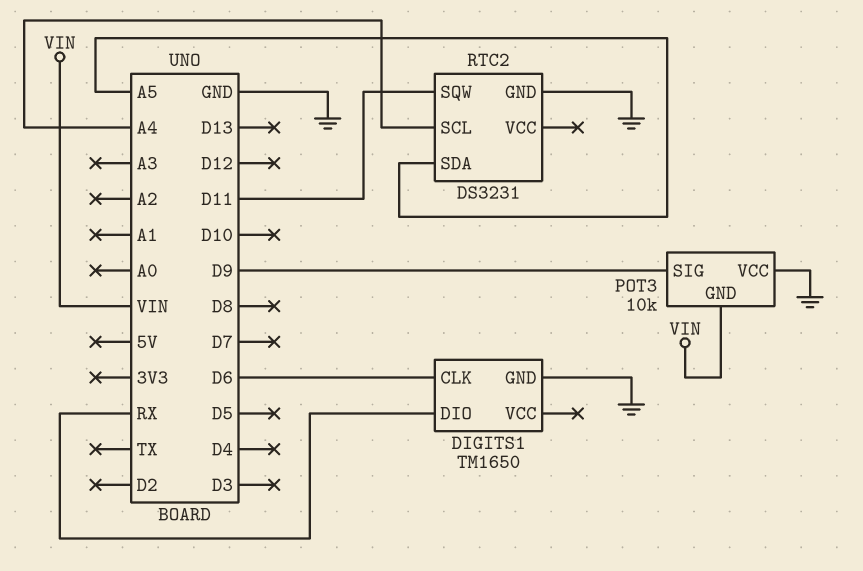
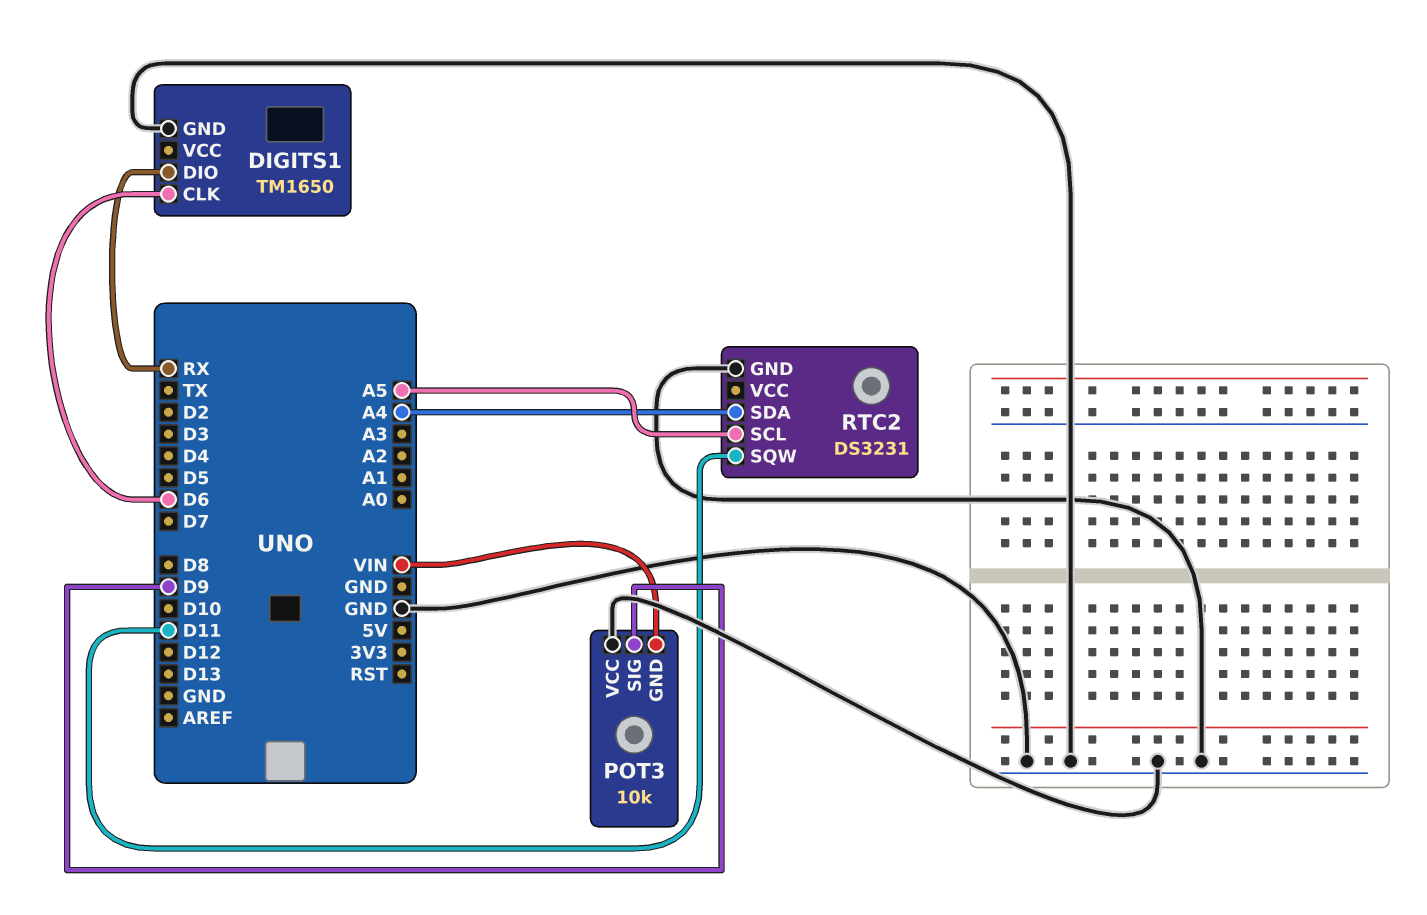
RTC2 pin SCL: A4 -> A5
RTC2 pin SDA: A5 -> A4

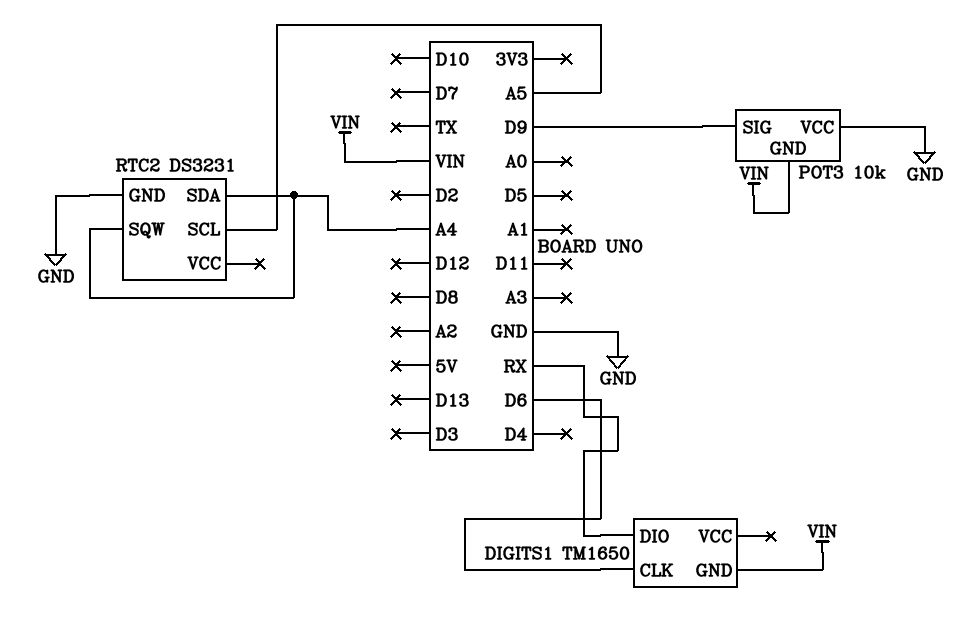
DIGITS1 pin GND: GND -> VIN
RTC2 pin SQW: D11 -> A4

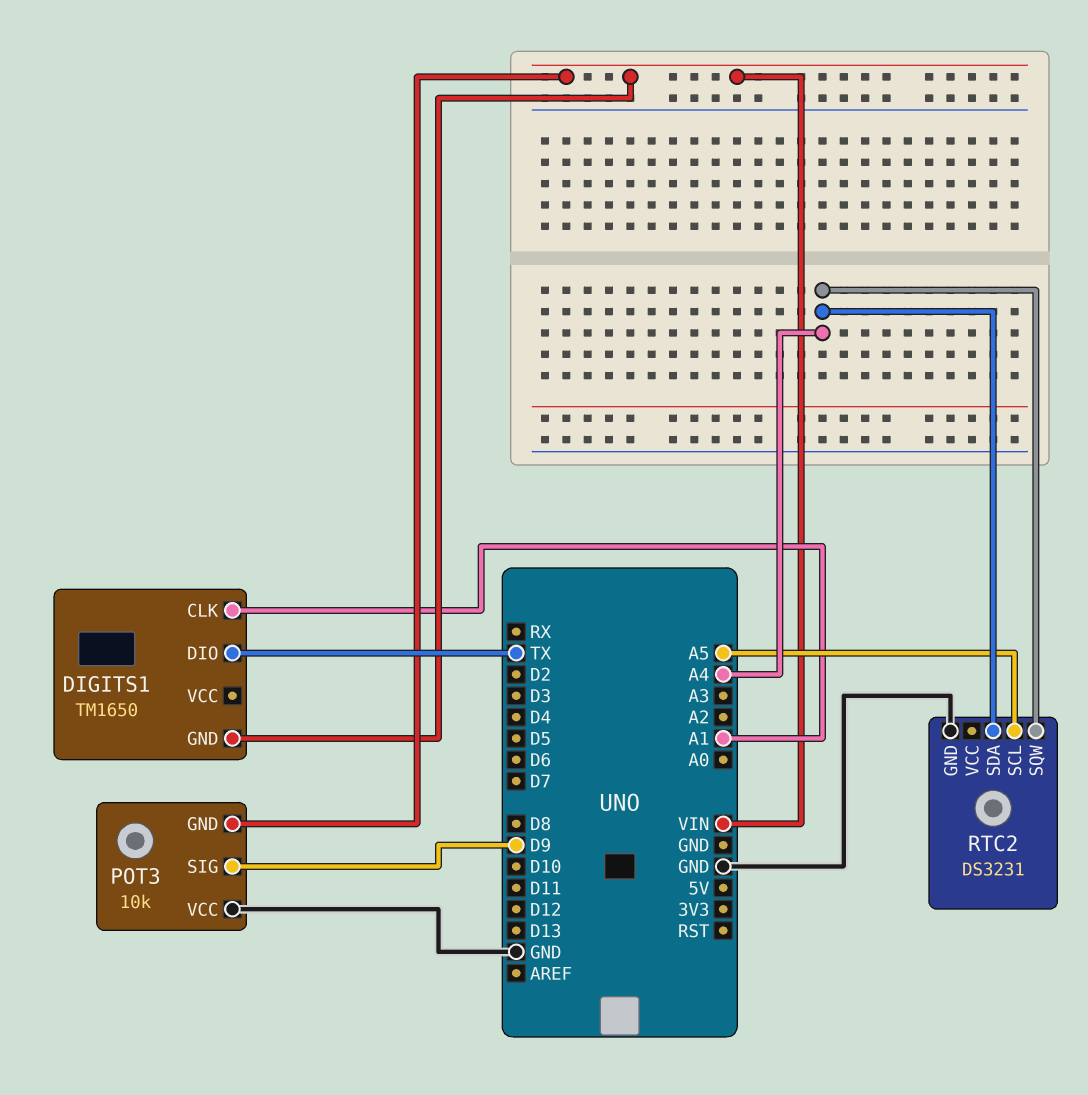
DIGITS1 pin CLK: D6 -> A1
DIGITS1 pin DIO: RX -> TX

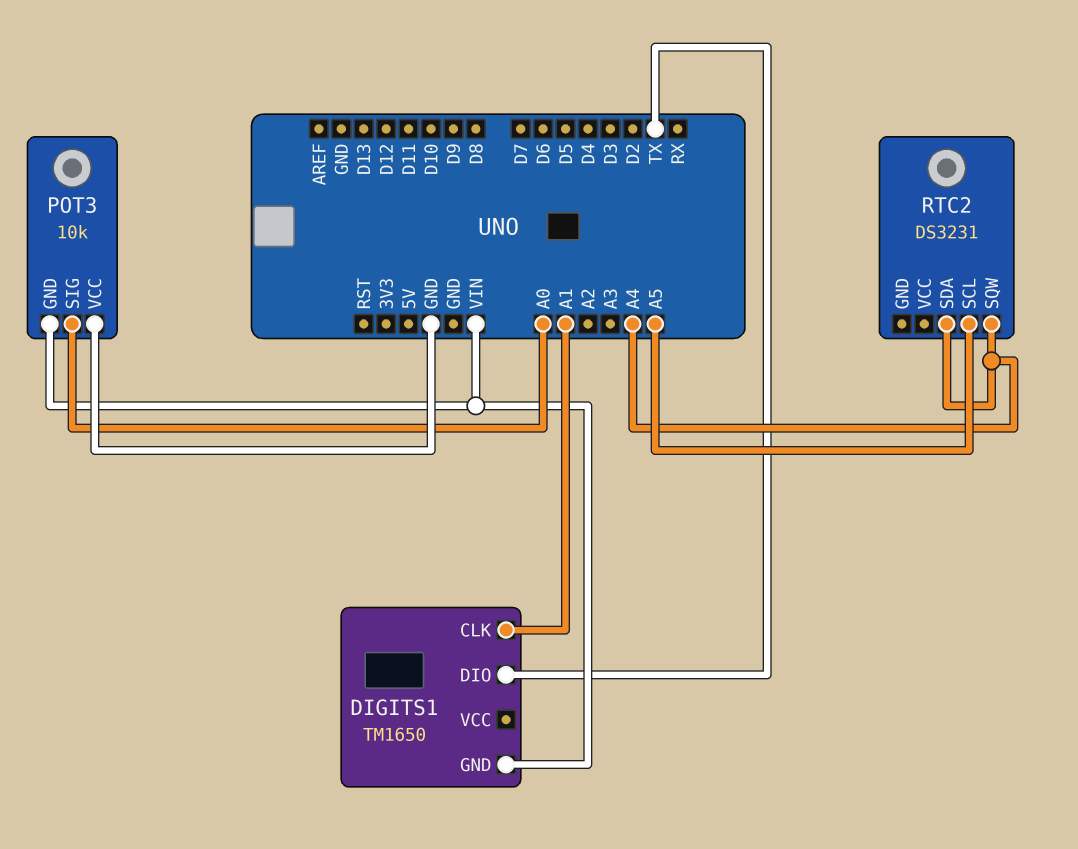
POT3 pin SIG: D9 -> A0
RTC2 pin GND: GND -> none

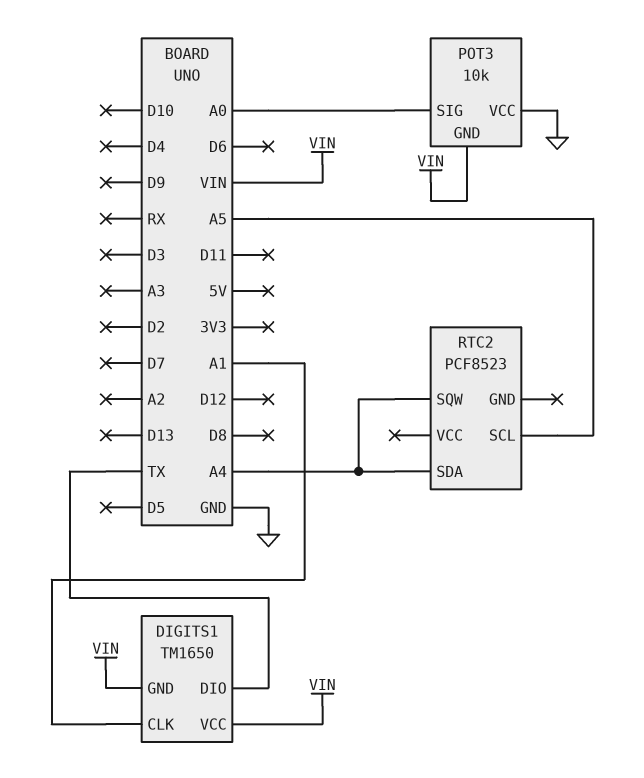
DIGITS1 pin VCC: none -> VIN
RTC2: DS3231 -> PCF8523

